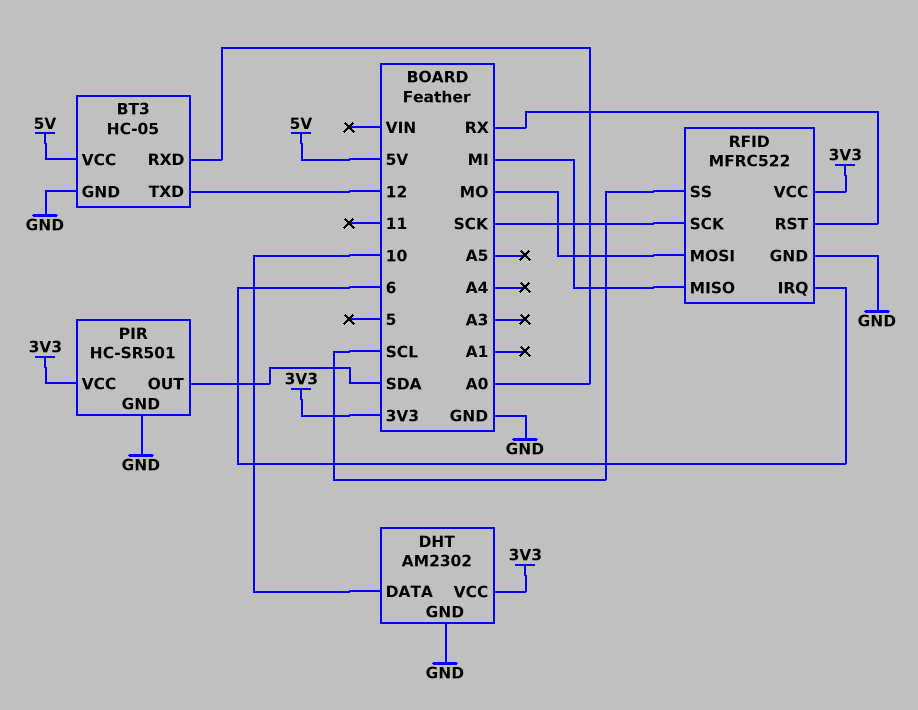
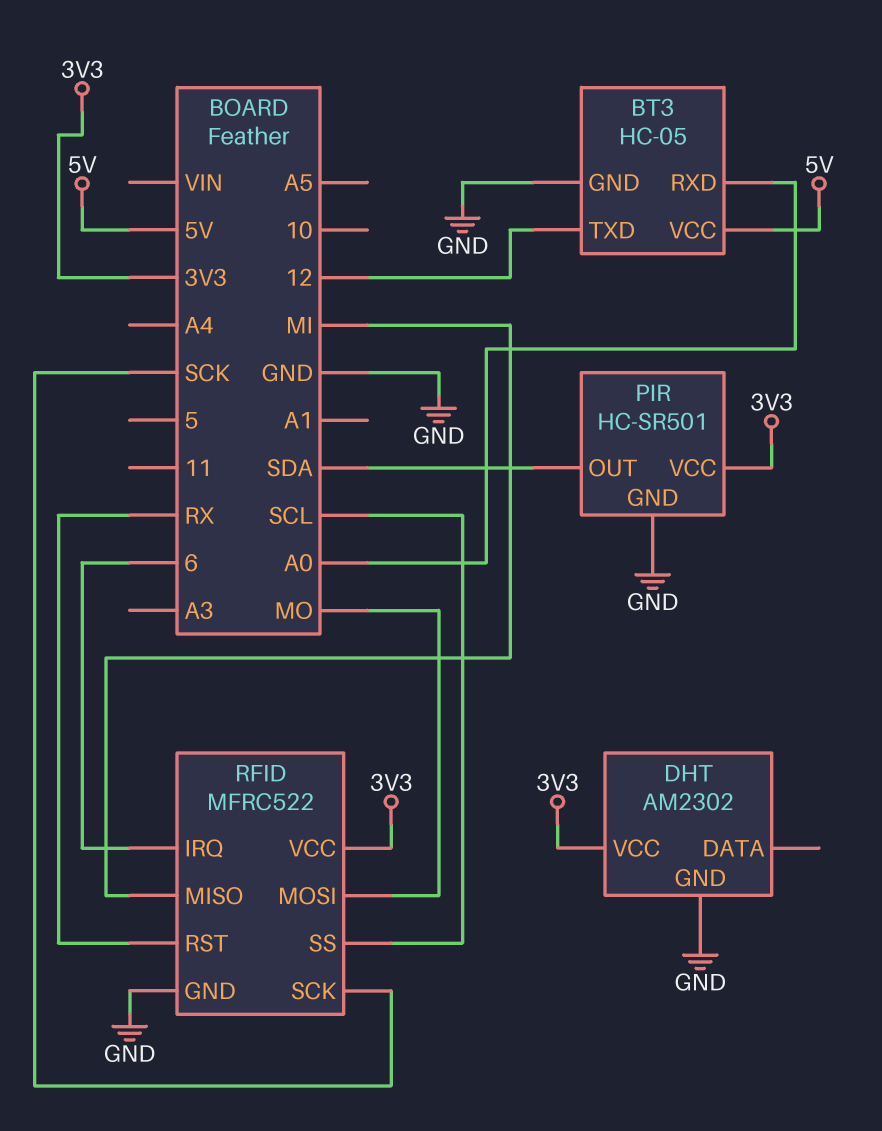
DHT pin DATA: 10 -> none

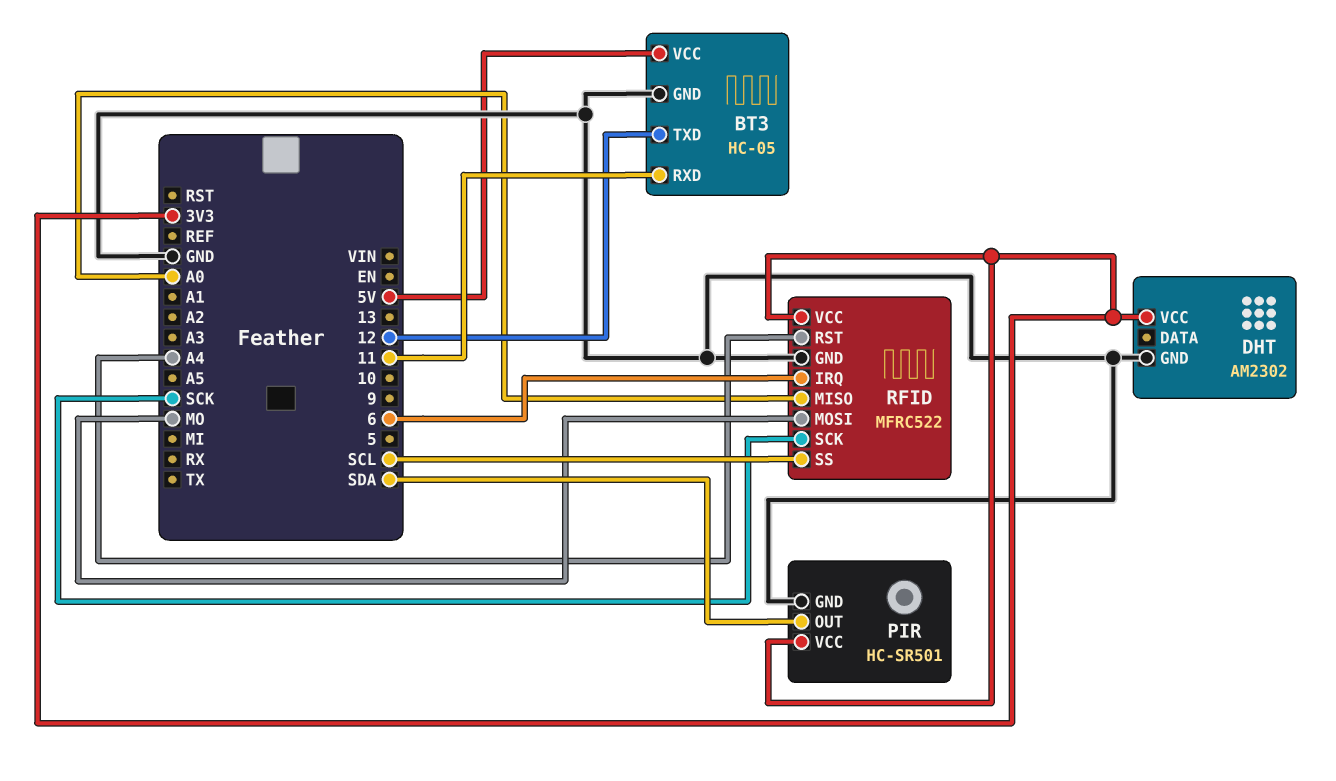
BT3 pin RXD: A0 -> 11
RFID pin MISO: MI -> A0
RFID pin RST: RX -> A4

